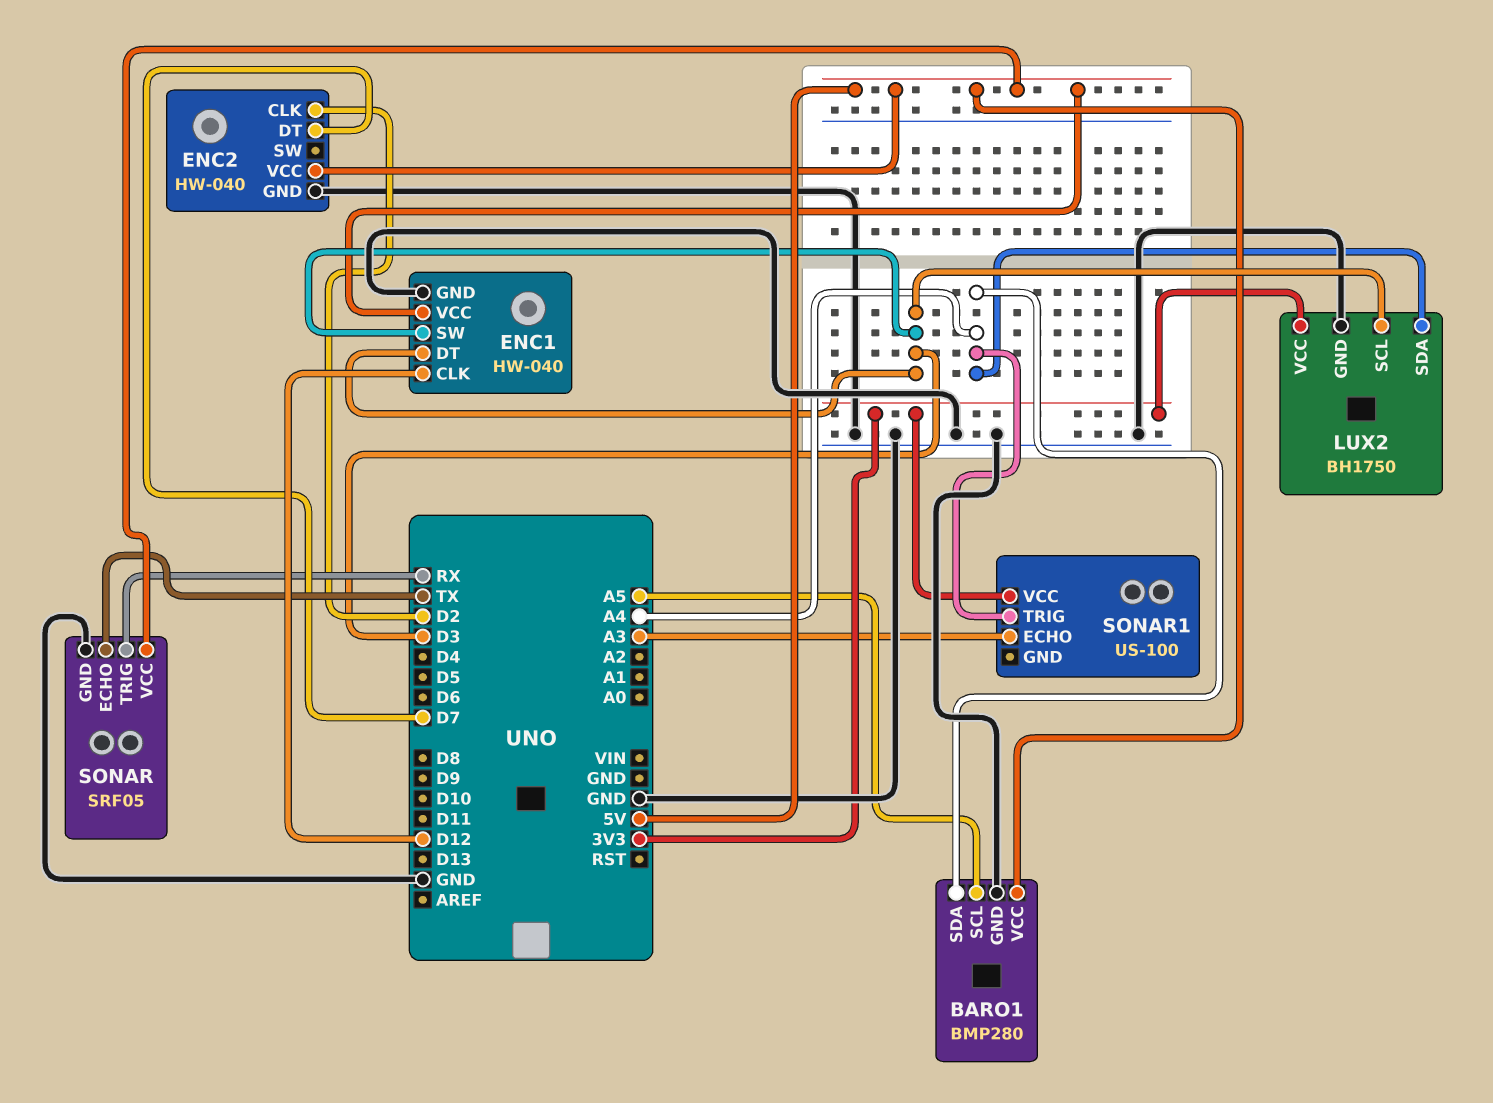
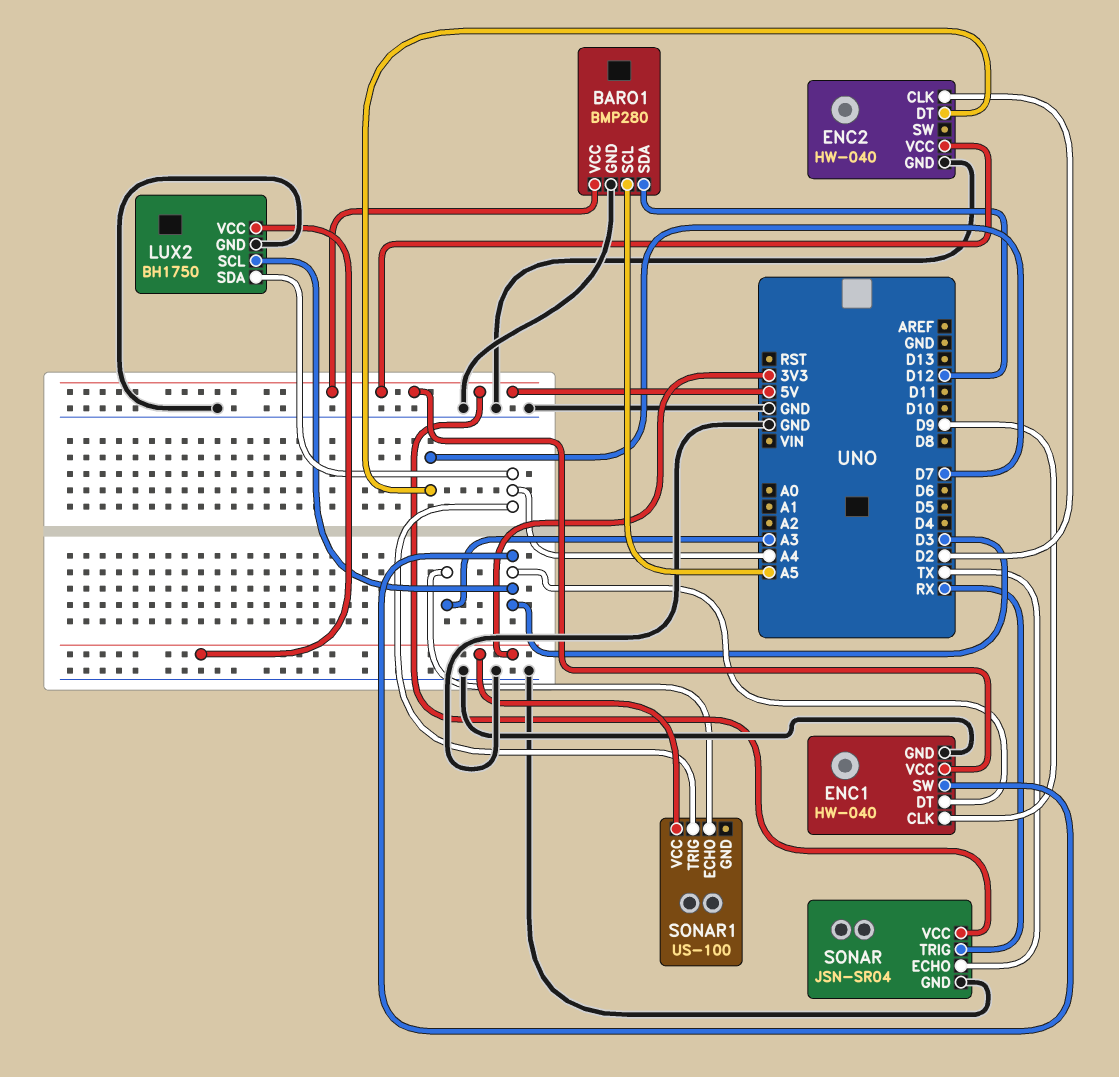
BARO1 pin SDA: A4 -> D12
ENC1 pin CLK: D12 -> D9
SONAR: SRF05 -> JSN-SR04

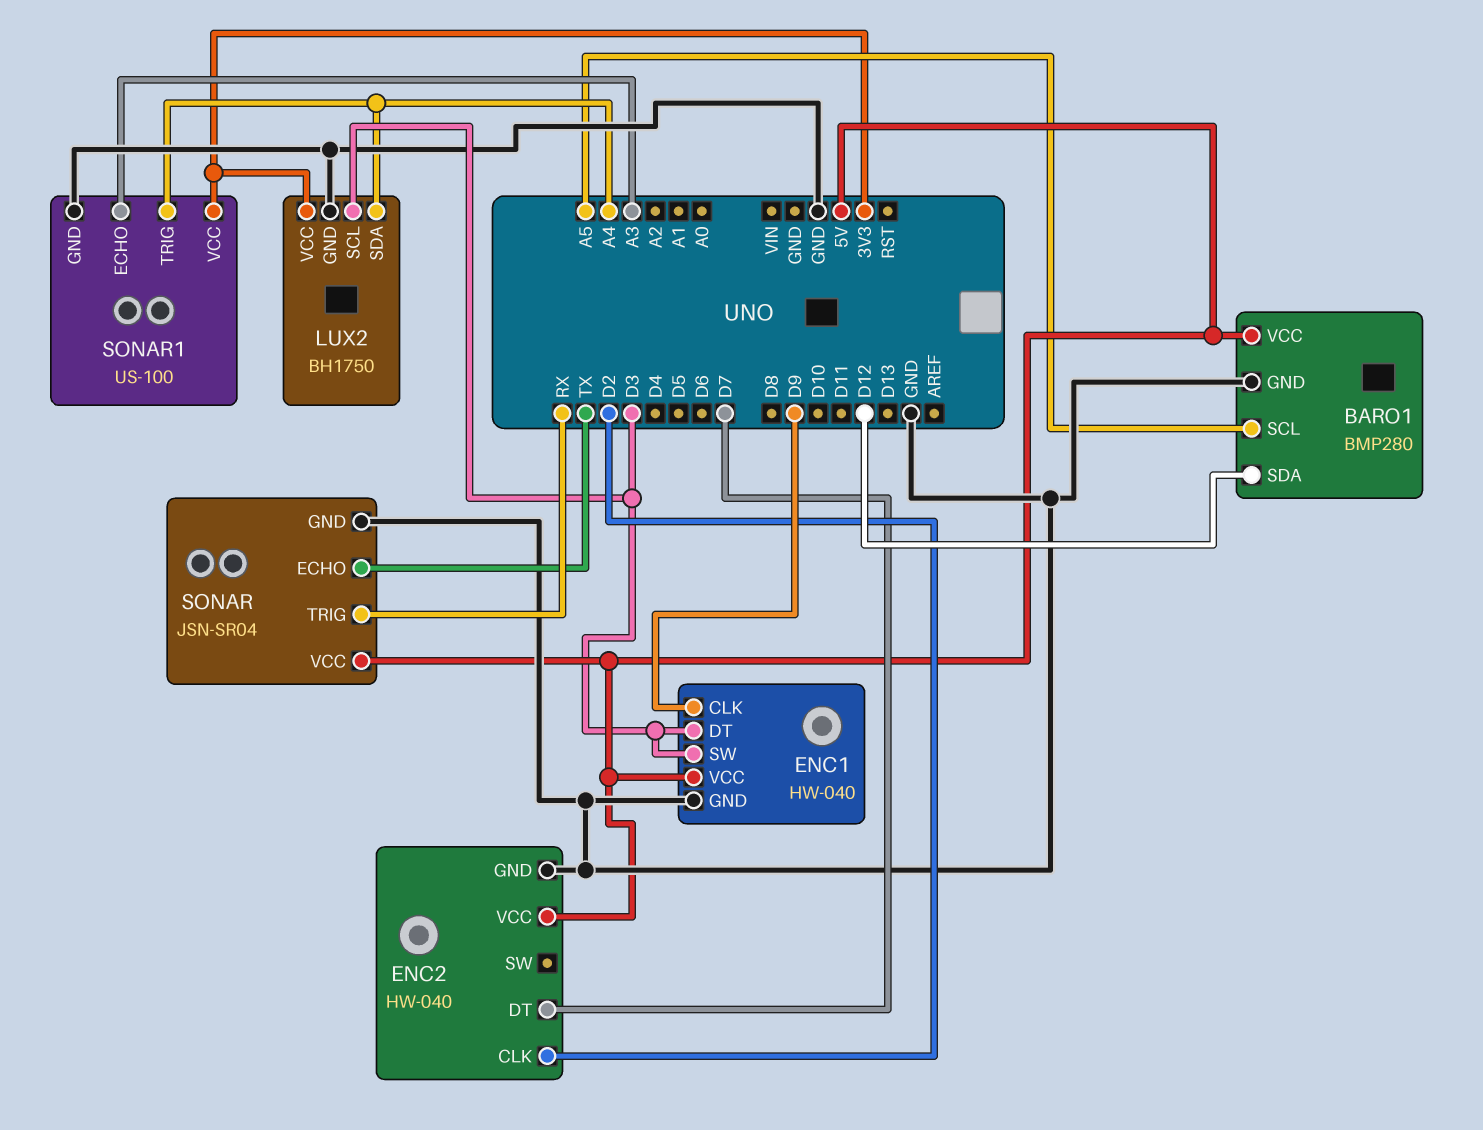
SONAR1 pin GND: none -> GND

